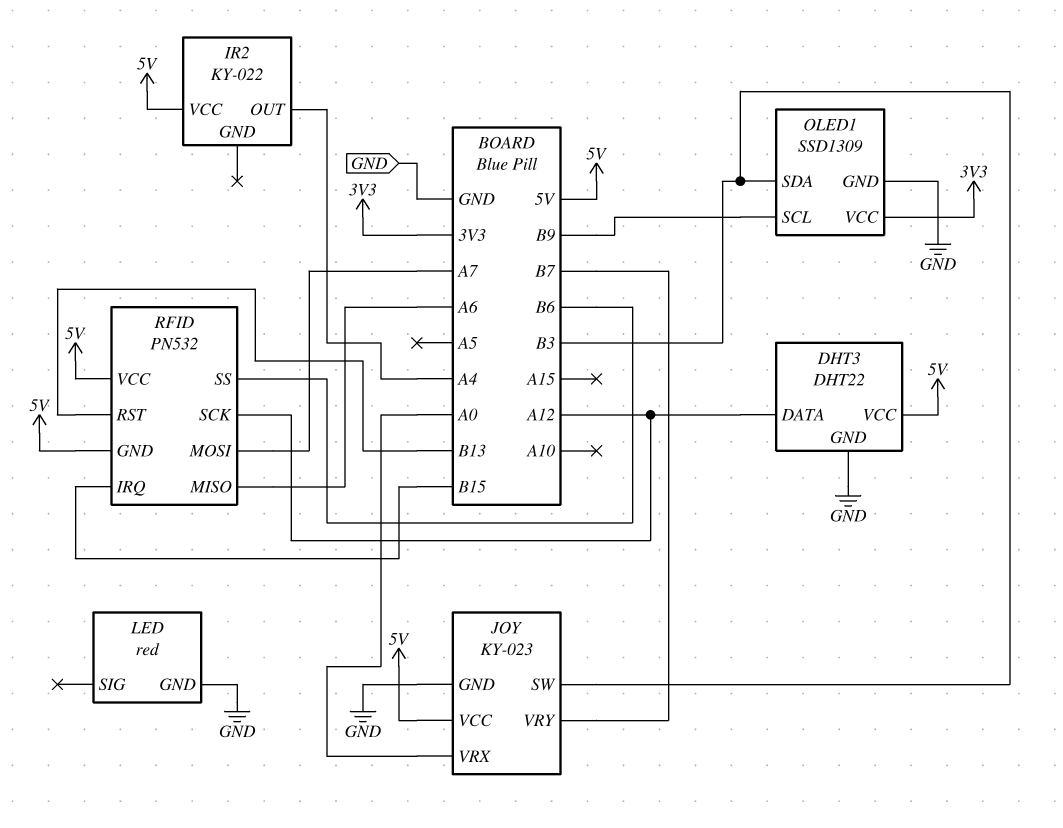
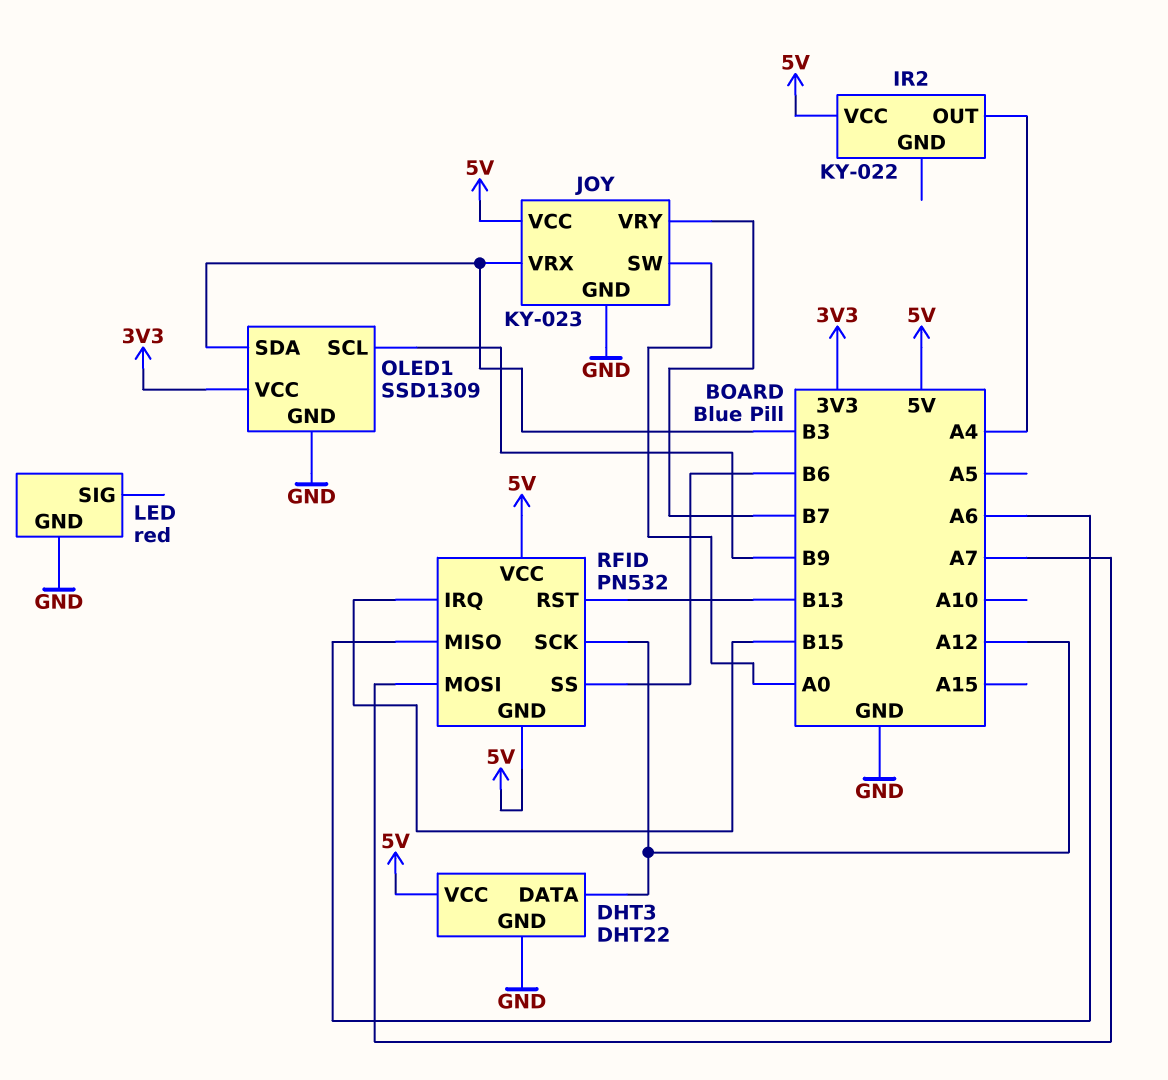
JOY pin SW: B3 -> A0
JOY pin VRX: A0 -> B3

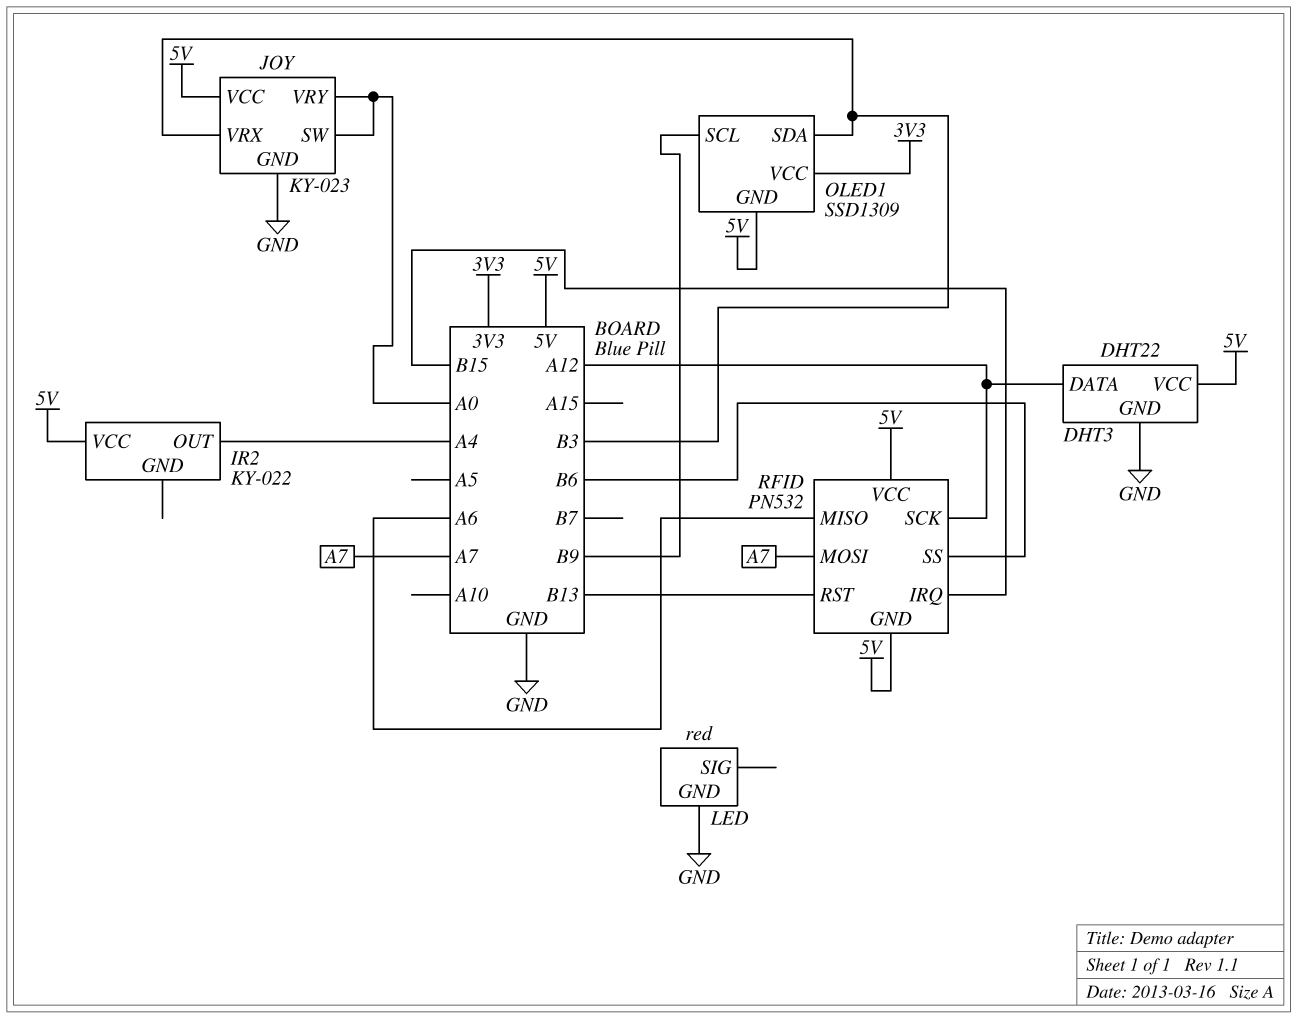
JOY pin VRY: B7 -> A0
OLED1 pin GND: GND -> 5V

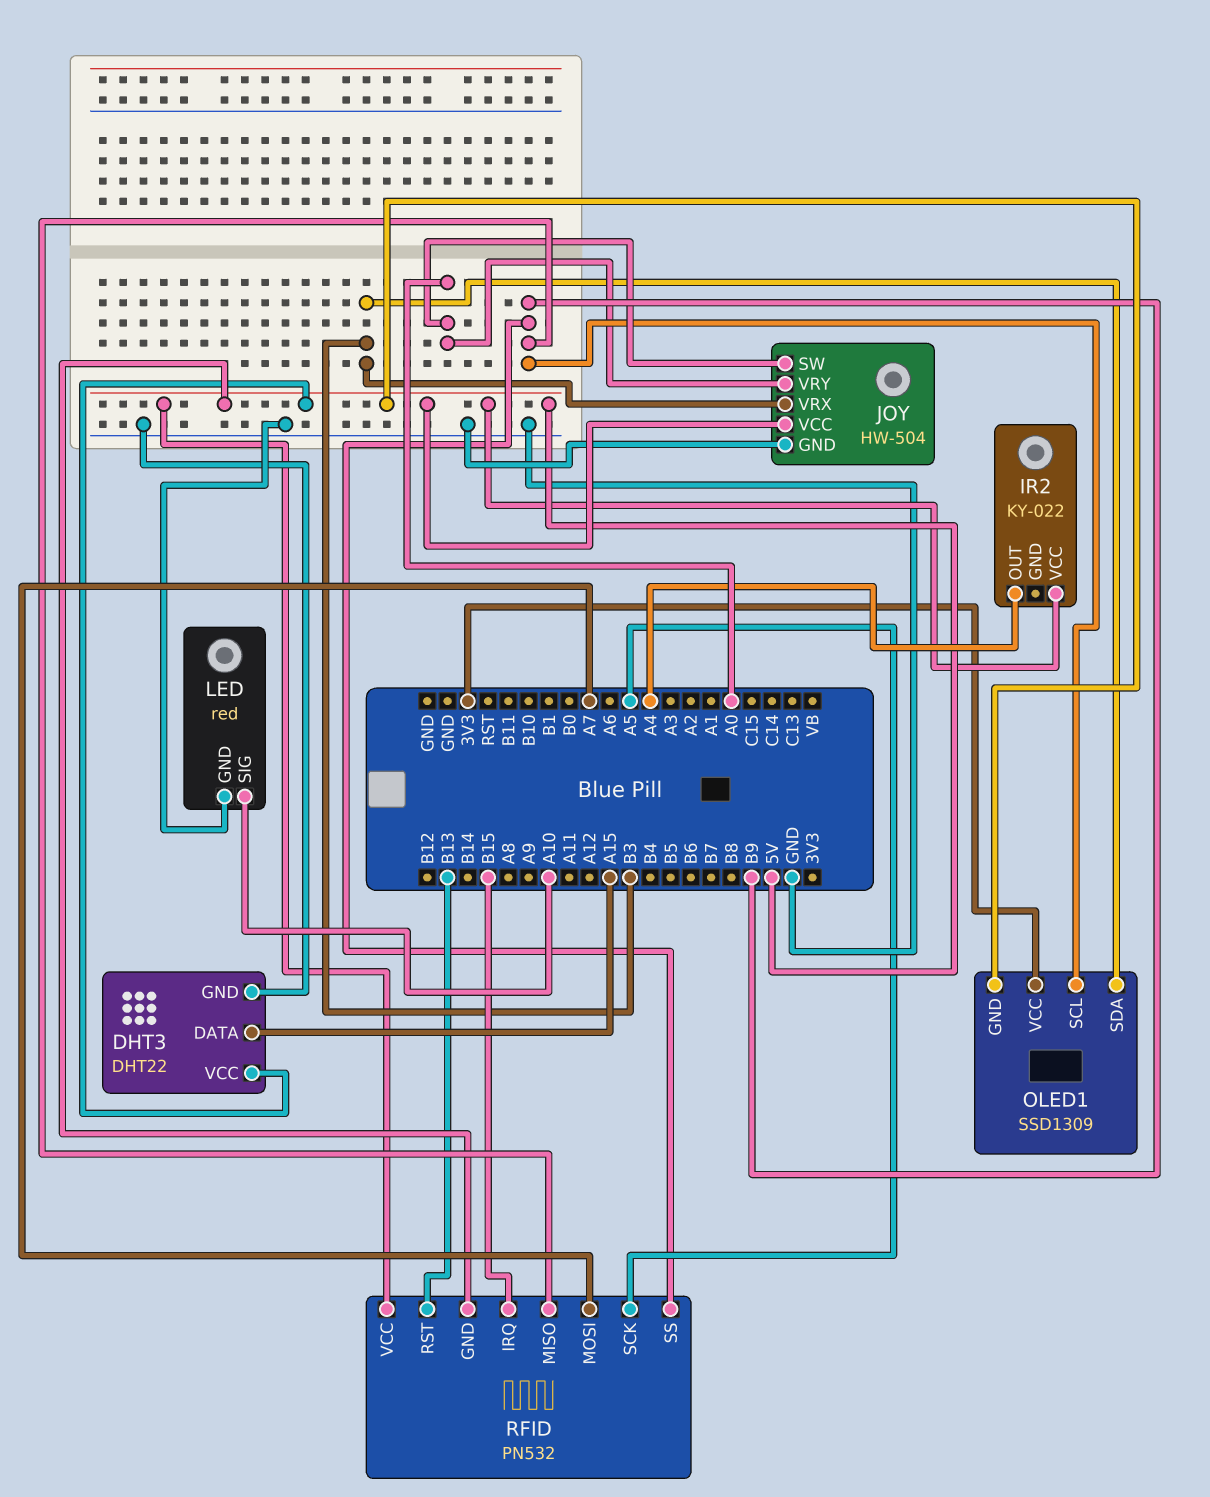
DHT3 pin DATA: A12 -> A15
JOY: KY-023 -> HW-504
LED pin SIG: none -> A10
RFID pin MISO: A6 -> B9
RFID pin SCK: A12 -> A5
RFID pin SS: B6 -> B9

